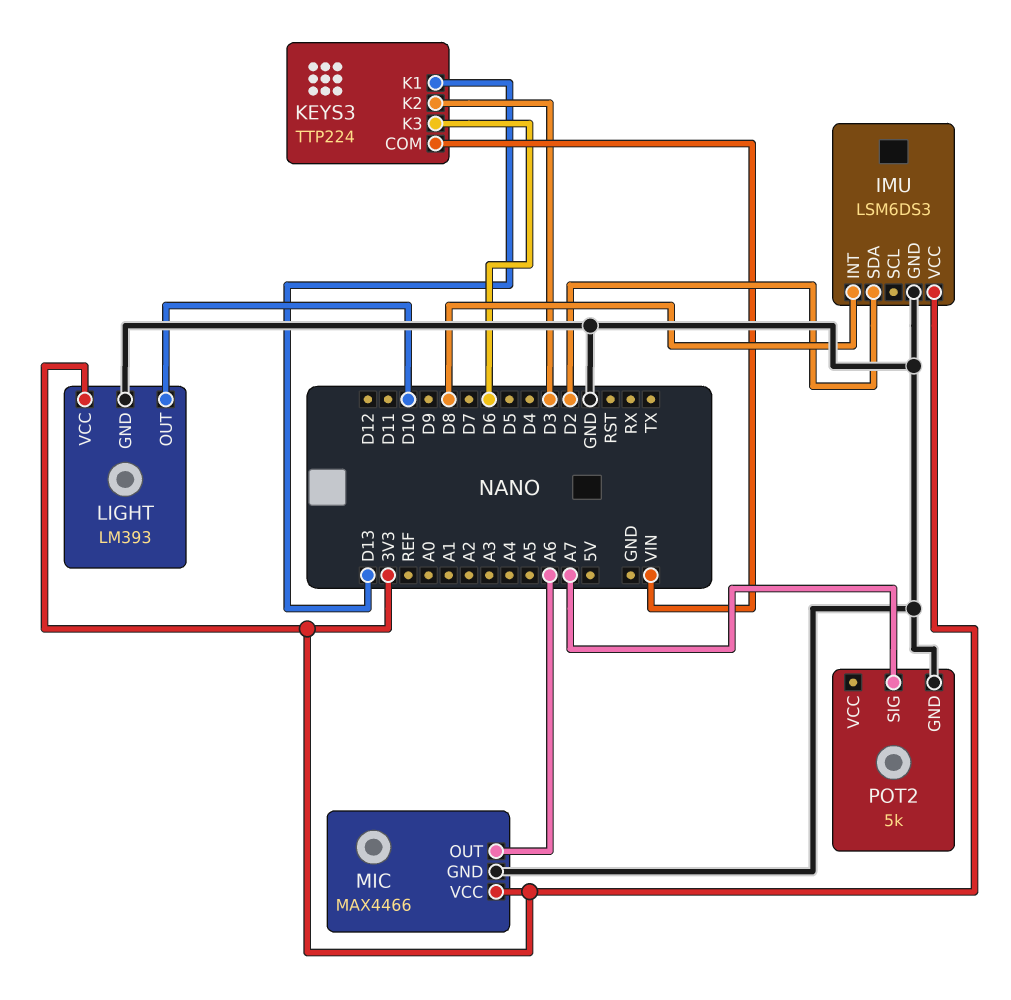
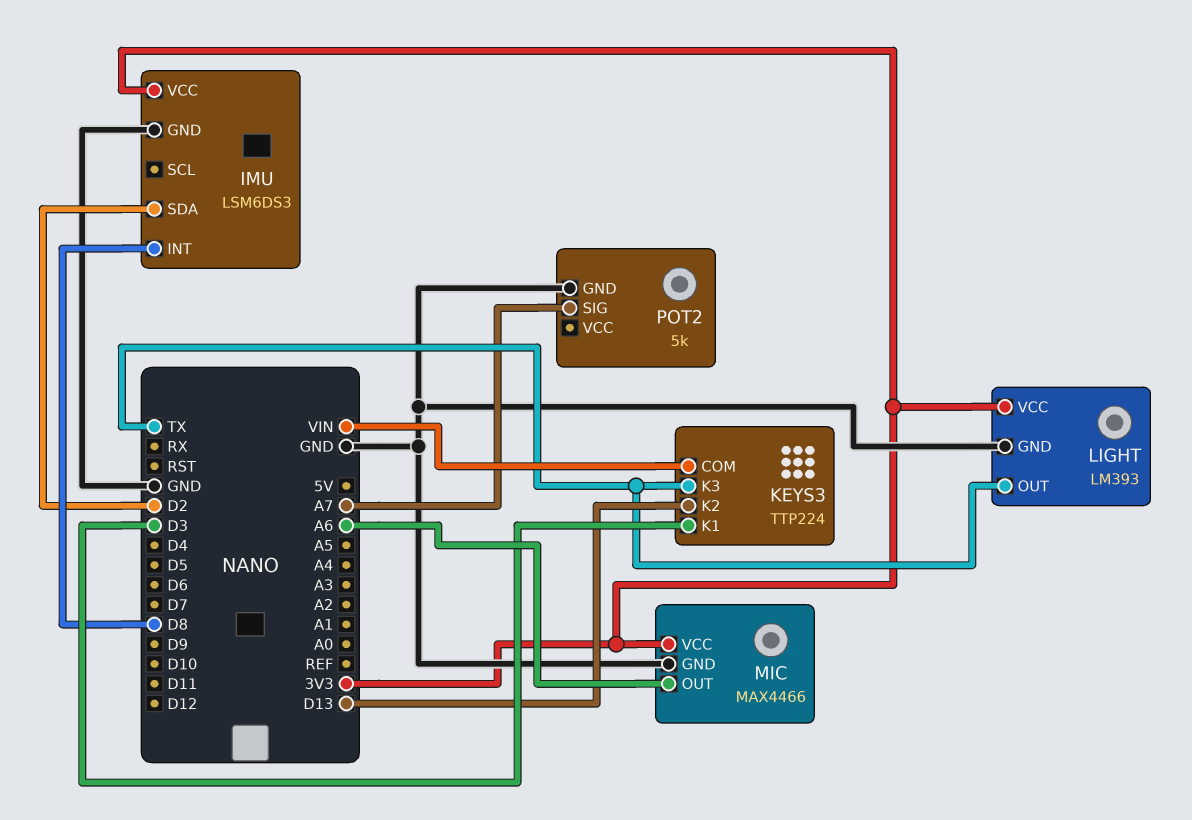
KEYS3 pin K1: D13 -> D3
KEYS3 pin K2: D3 -> D13
KEYS3 pin K3: D6 -> TX
LIGHT pin OUT: D10 -> TX

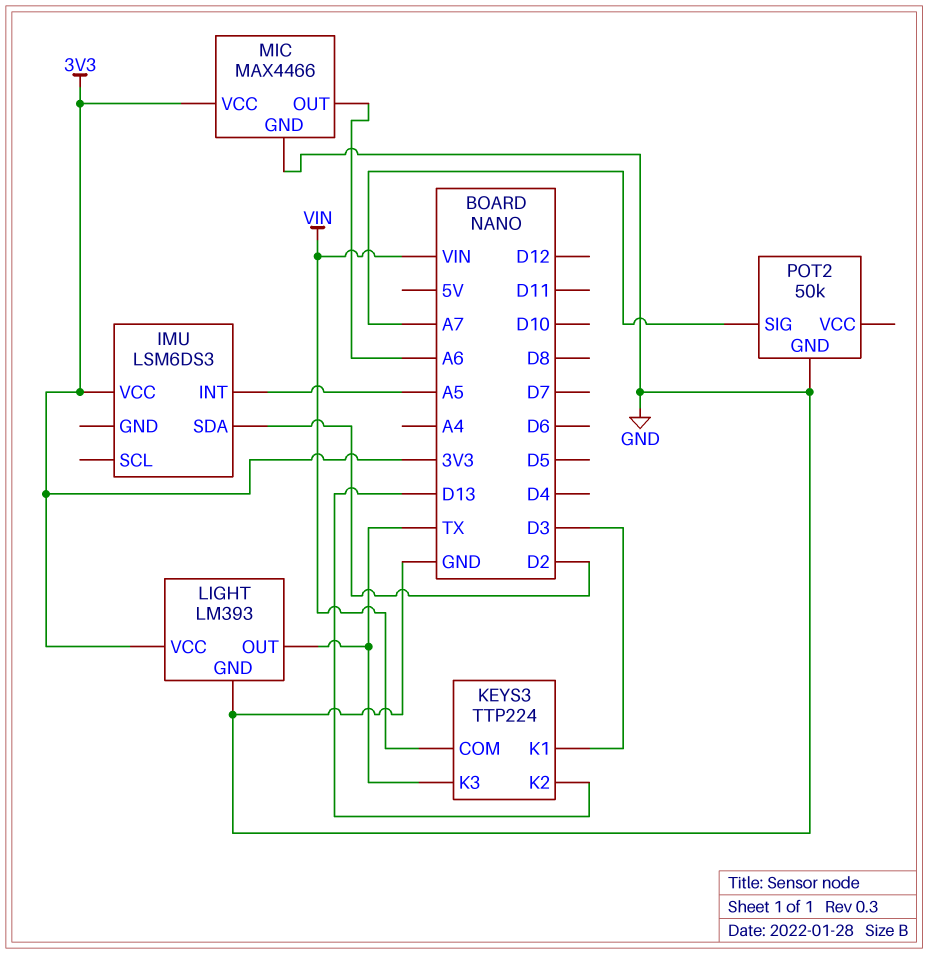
IMU pin GND: GND -> none
IMU pin INT: D8 -> A5
POT2: 5k -> 50k

